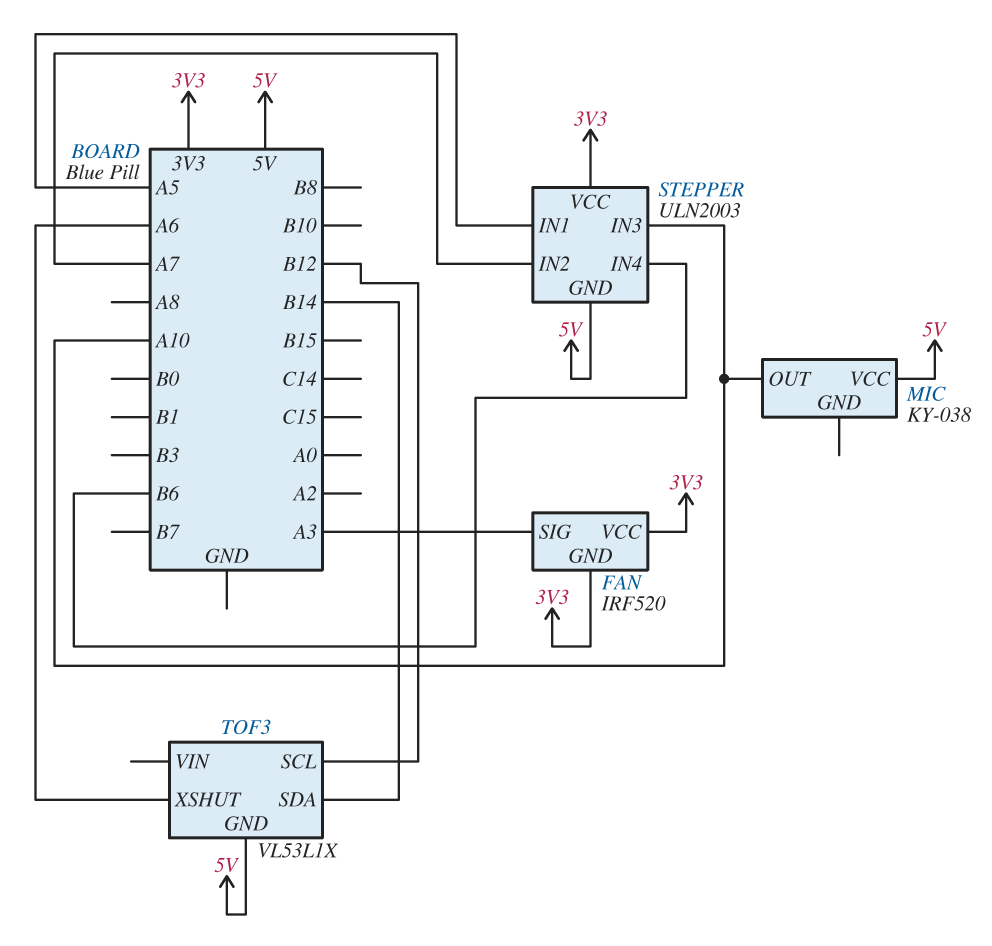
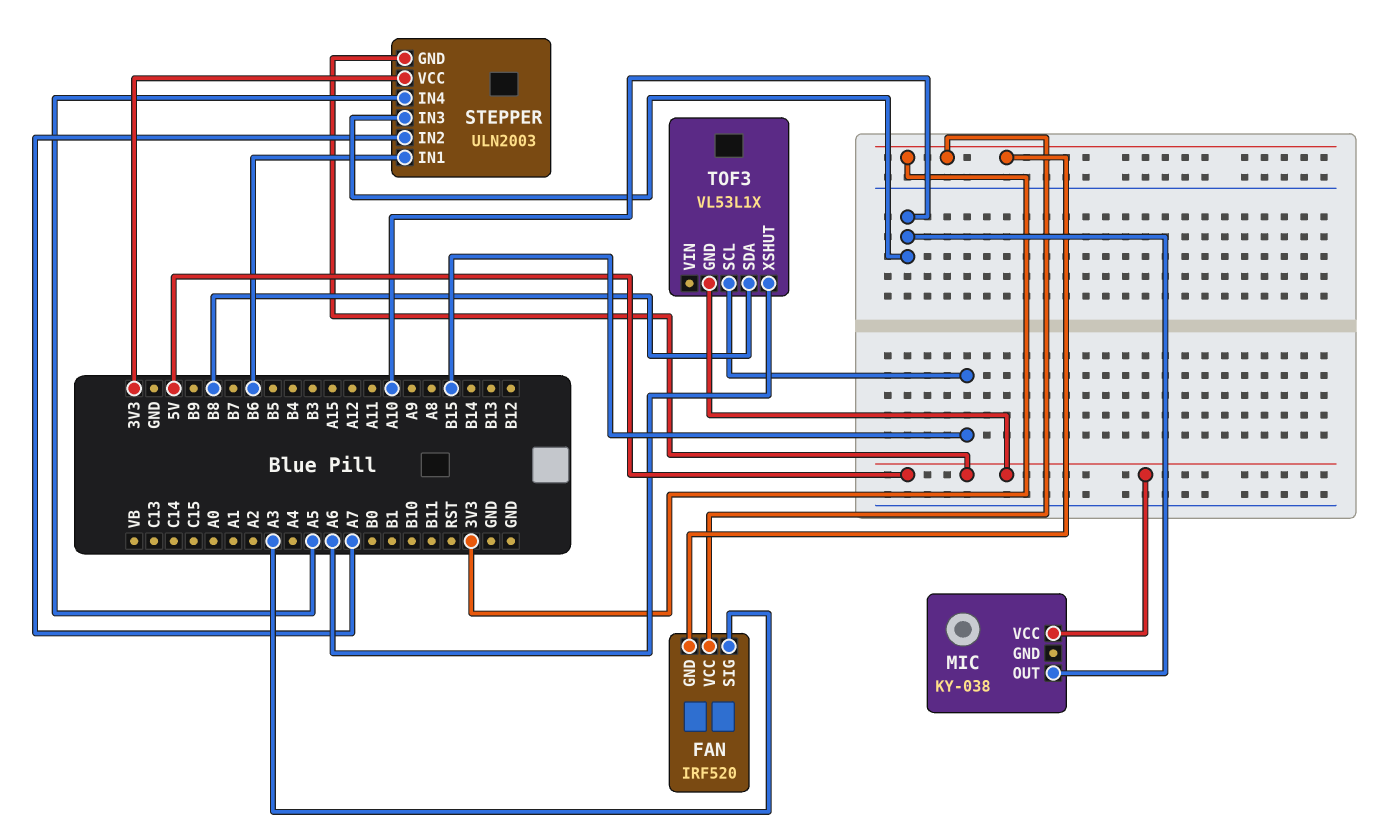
STEPPER pin IN1: A5 -> B6
STEPPER pin IN4: B6 -> A5
TOF3 pin SCL: B12 -> B15
TOF3 pin SDA: B14 -> B8

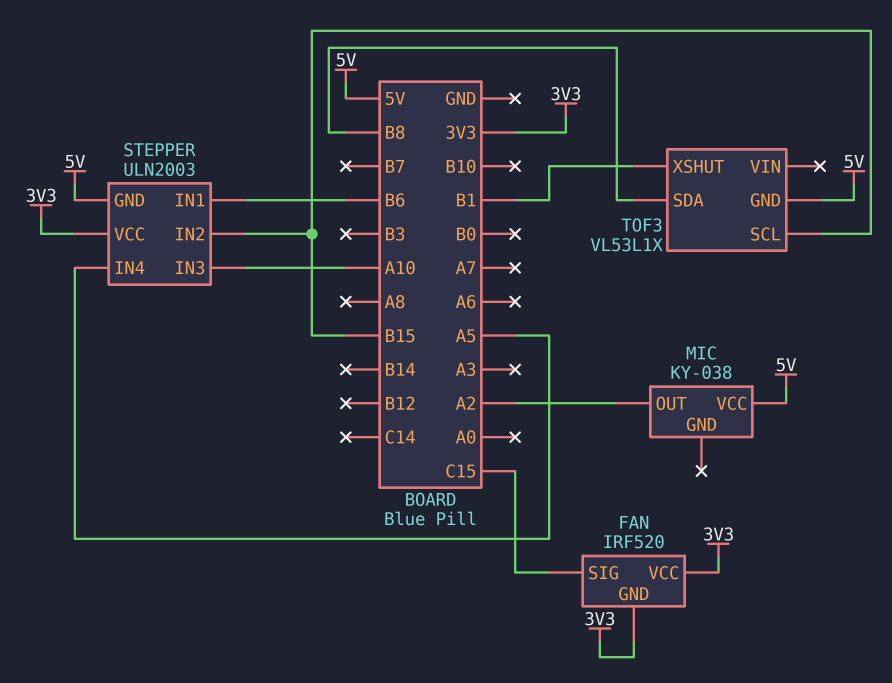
FAN pin SIG: A3 -> C15
MIC pin OUT: A10 -> A2
STEPPER pin IN2: A7 -> B15
TOF3 pin XSHUT: A6 -> B1

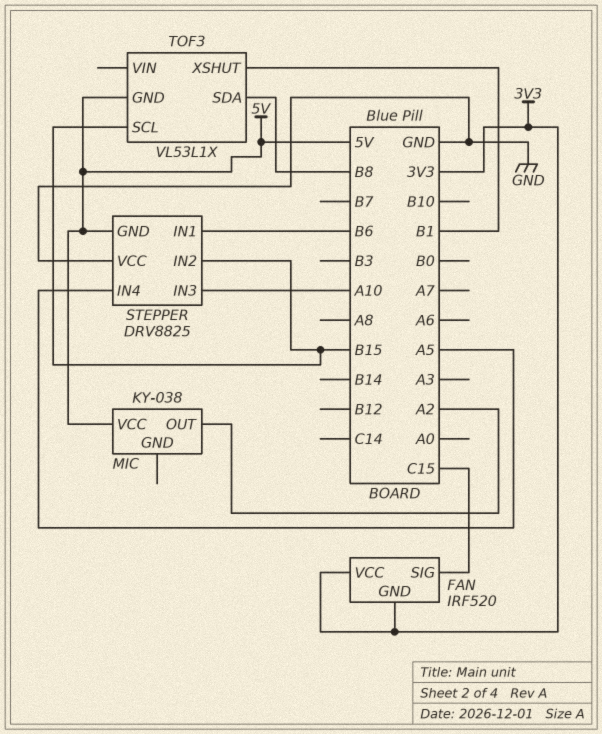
STEPPER: ULN2003 -> DRV8825
STEPPER pin VCC: 3V3 -> GND

